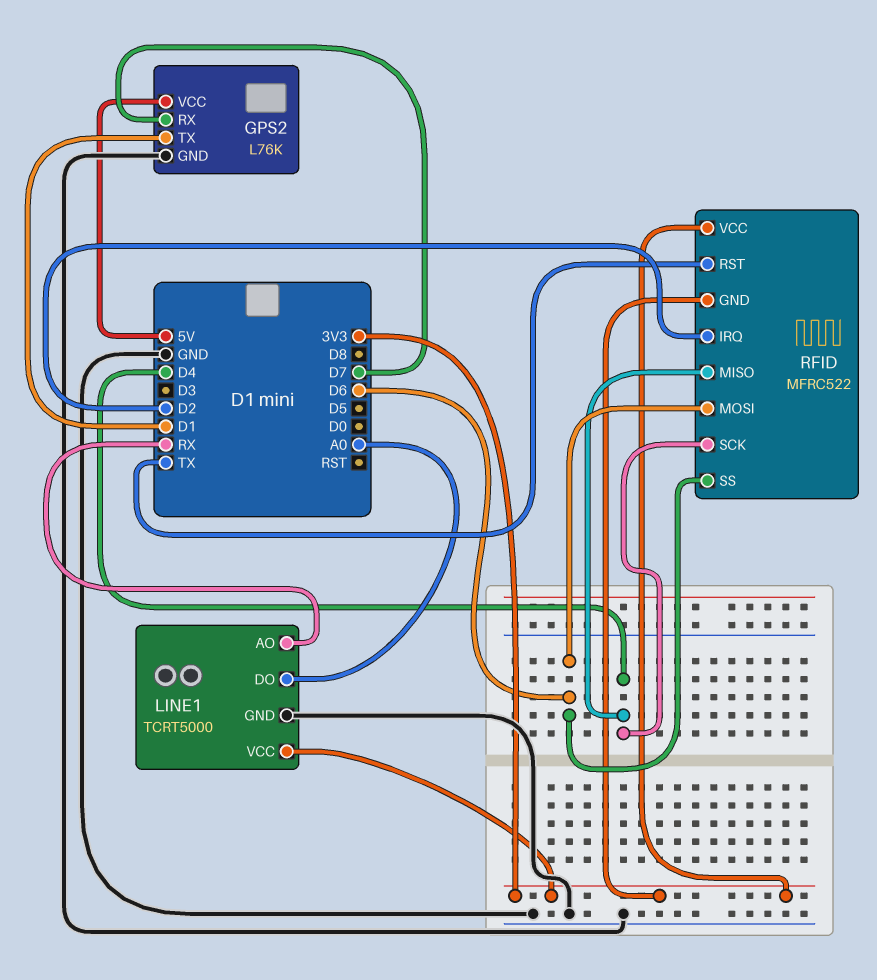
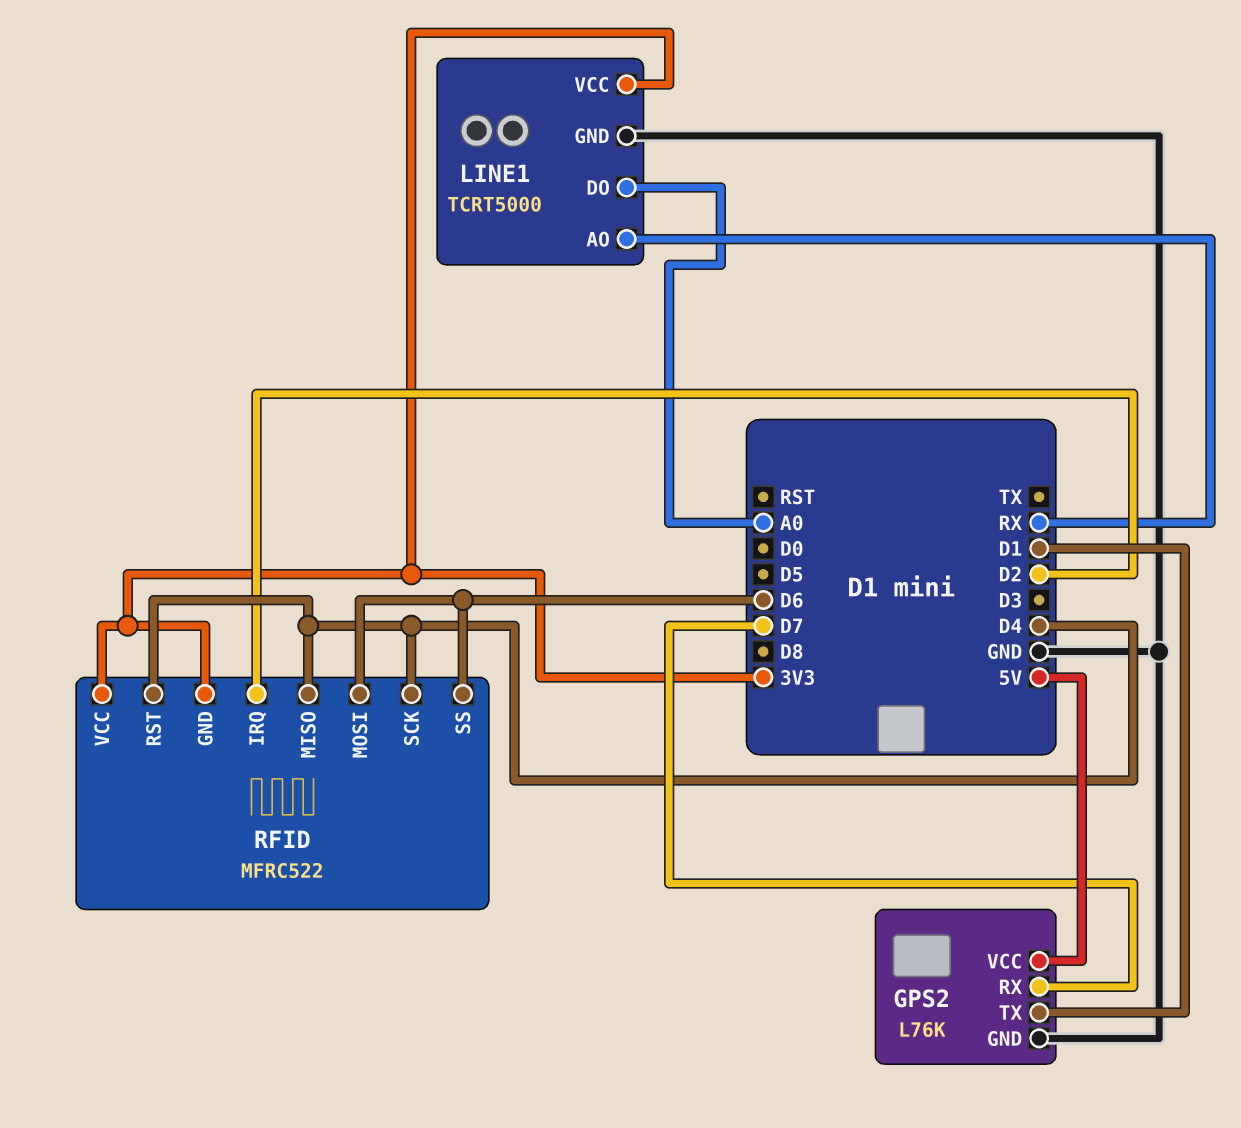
RFID pin RST: TX -> D4

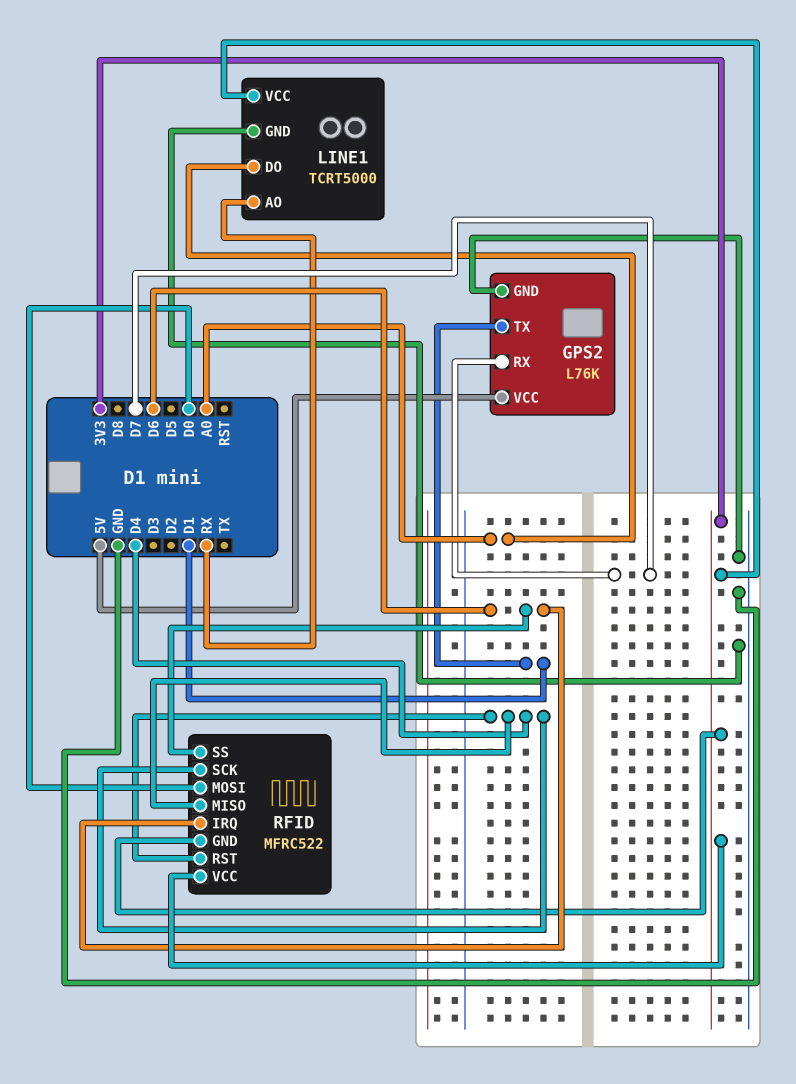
RFID pin IRQ: D2 -> D6
RFID pin MOSI: D6 -> D0

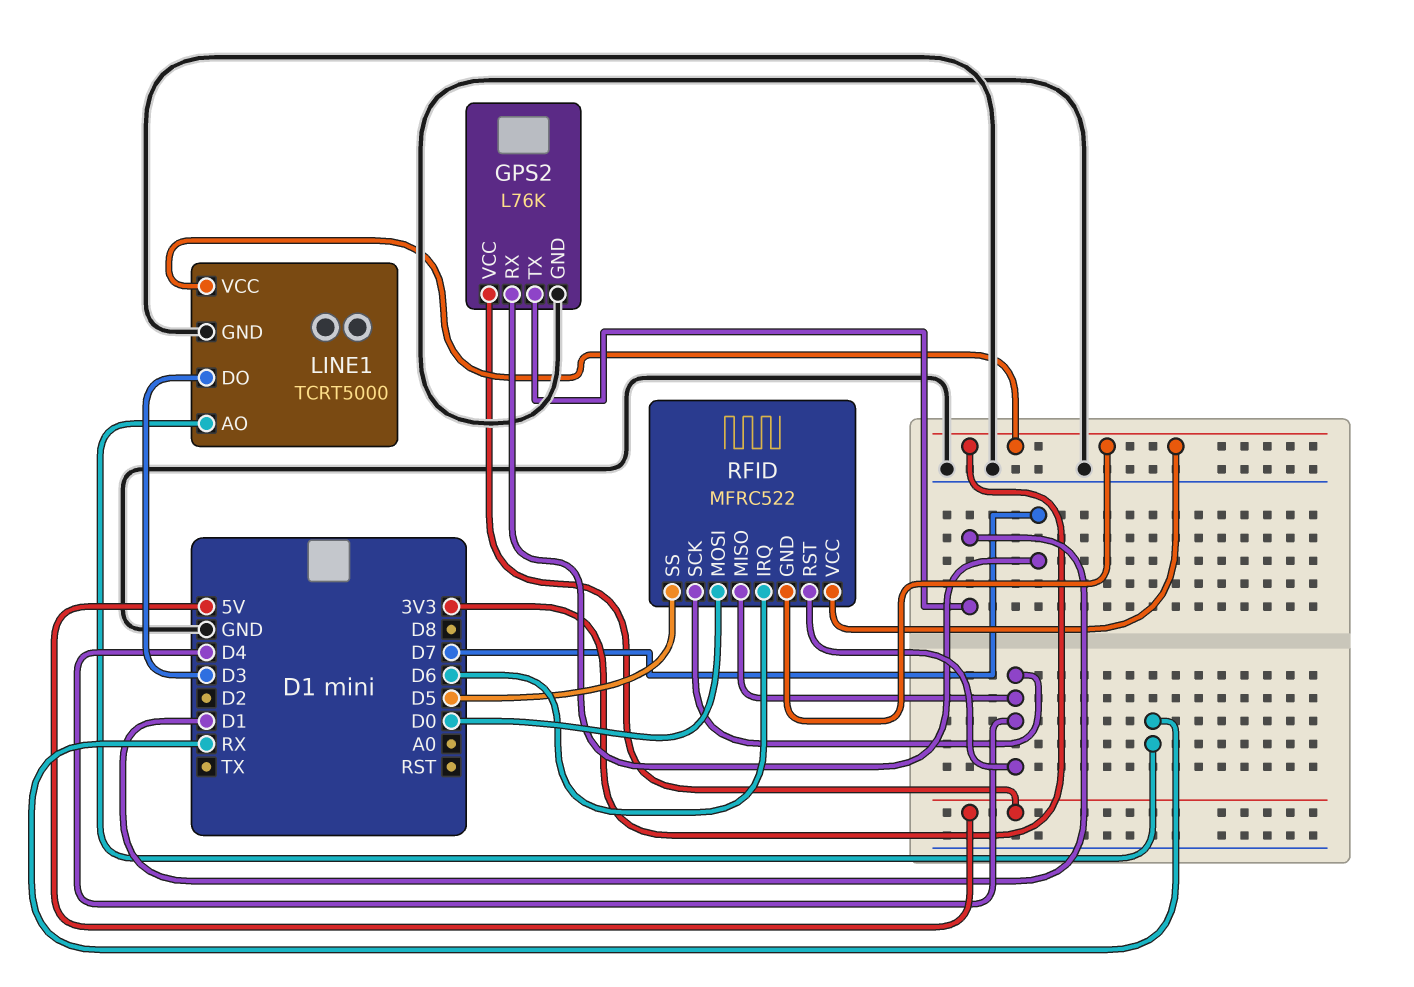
LINE1 pin DO: A0 -> D3
RFID pin SS: D6 -> D5

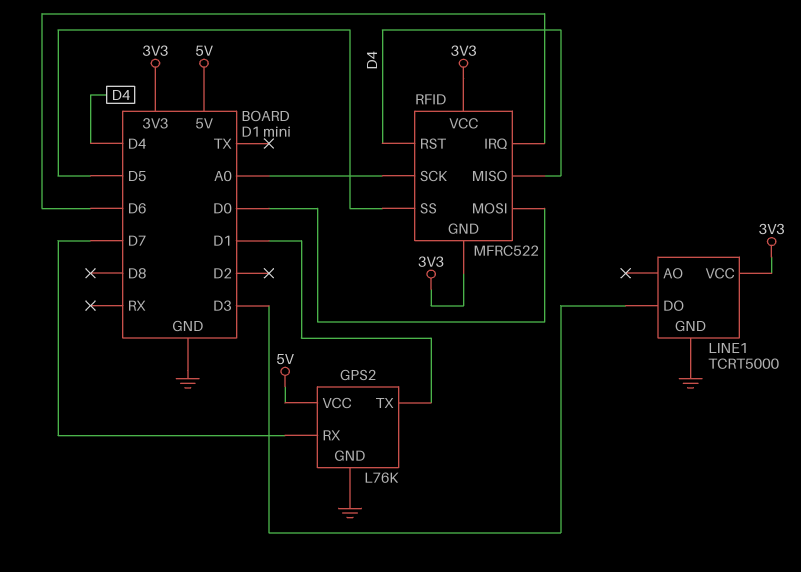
LINE1 pin AO: RX -> none
RFID pin SCK: D4 -> A0

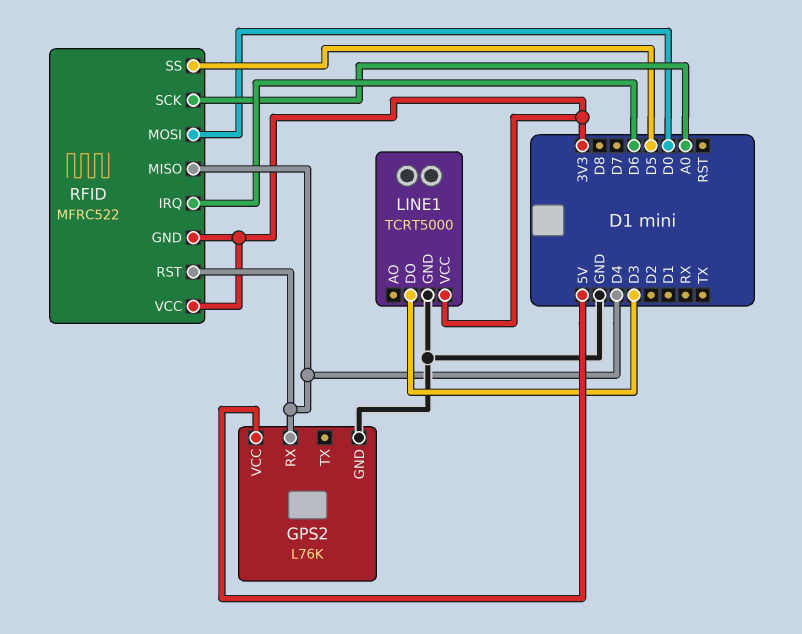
GPS2 pin RX: D7 -> D4
GPS2 pin TX: D1 -> none

